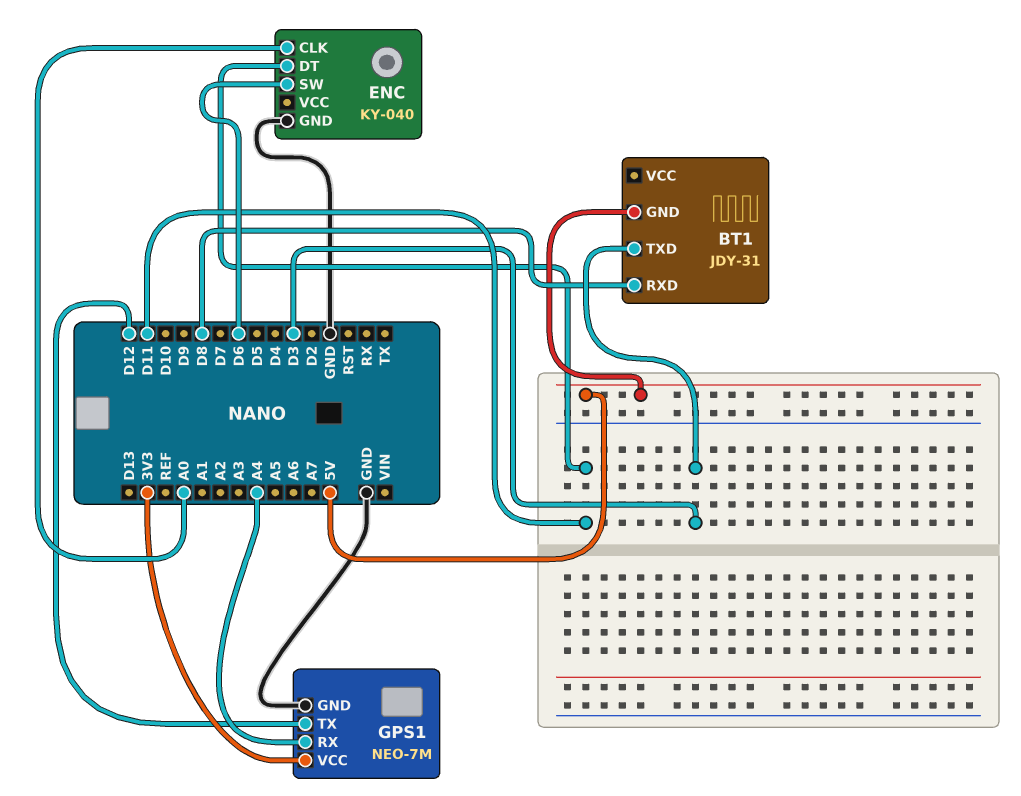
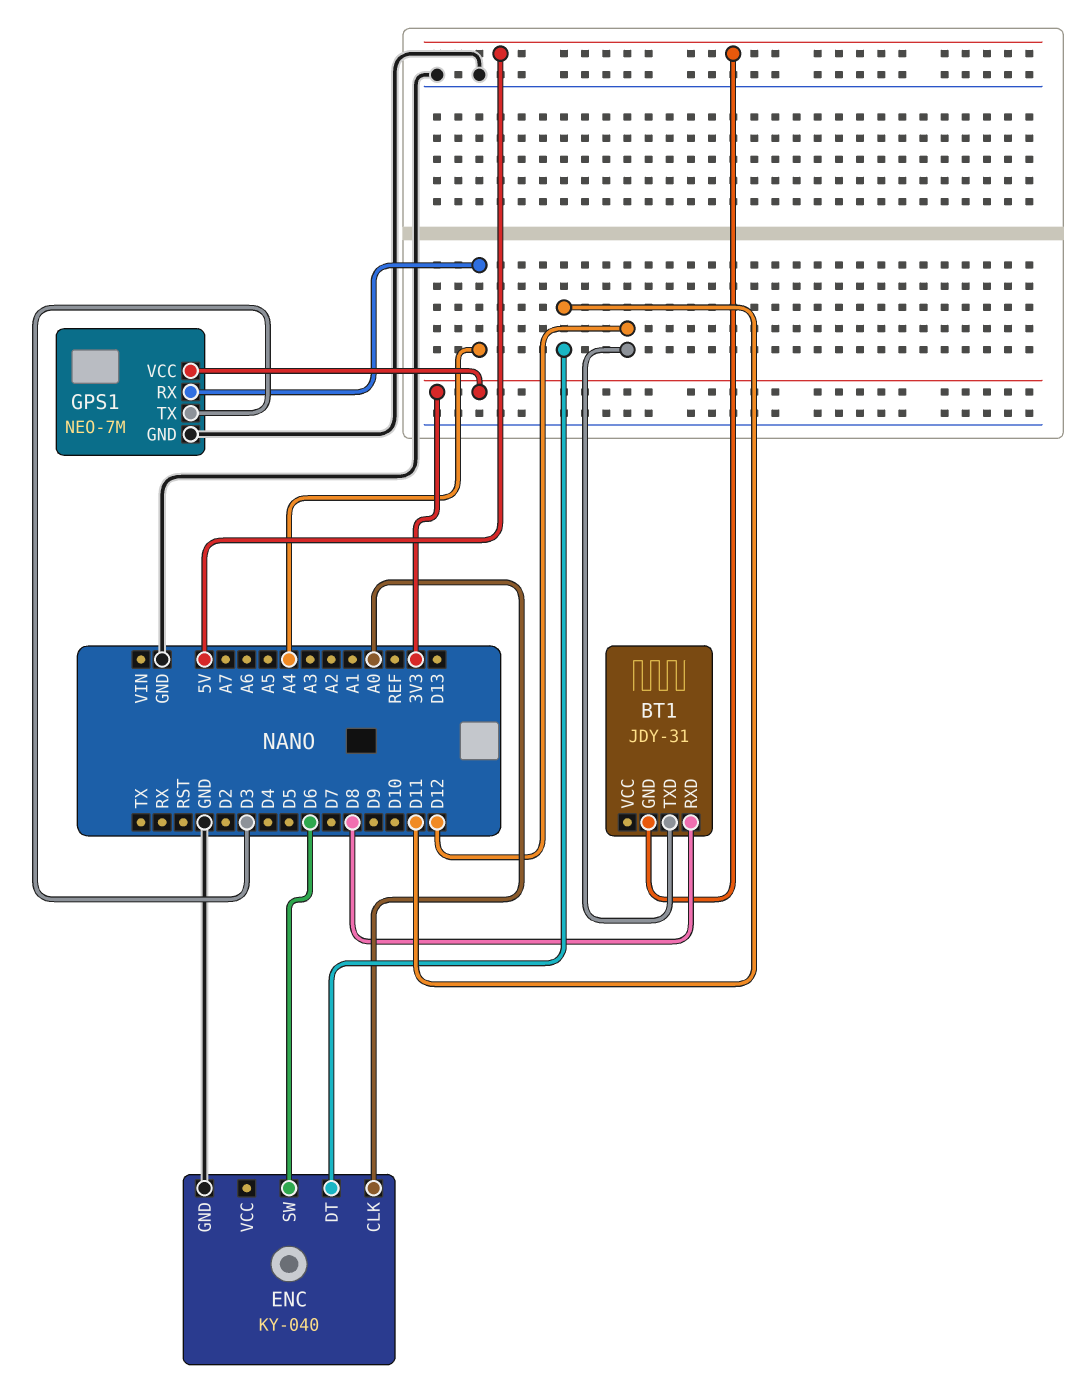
BT1 pin TXD: D3 -> D12
GPS1 pin TX: D12 -> D3

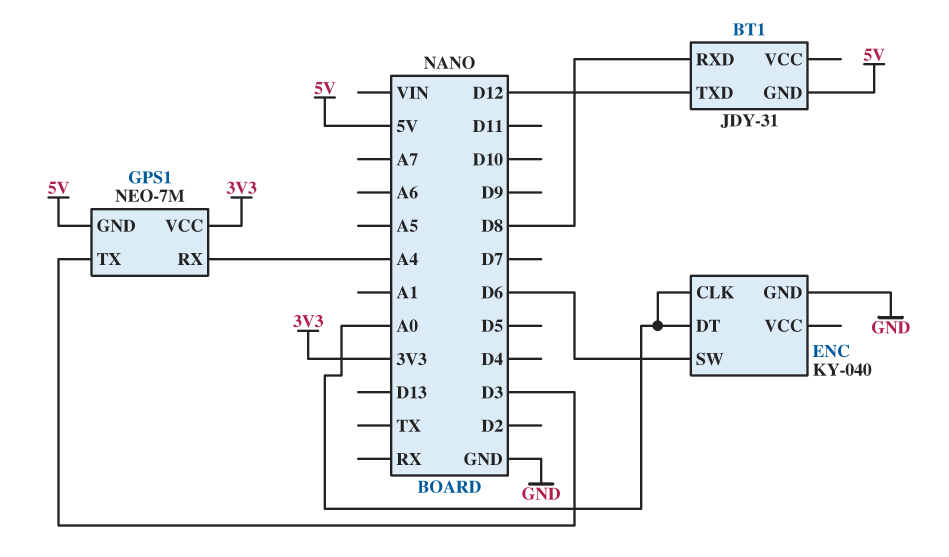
ENC pin DT: D11 -> A0
GPS1 pin GND: GND -> 5V

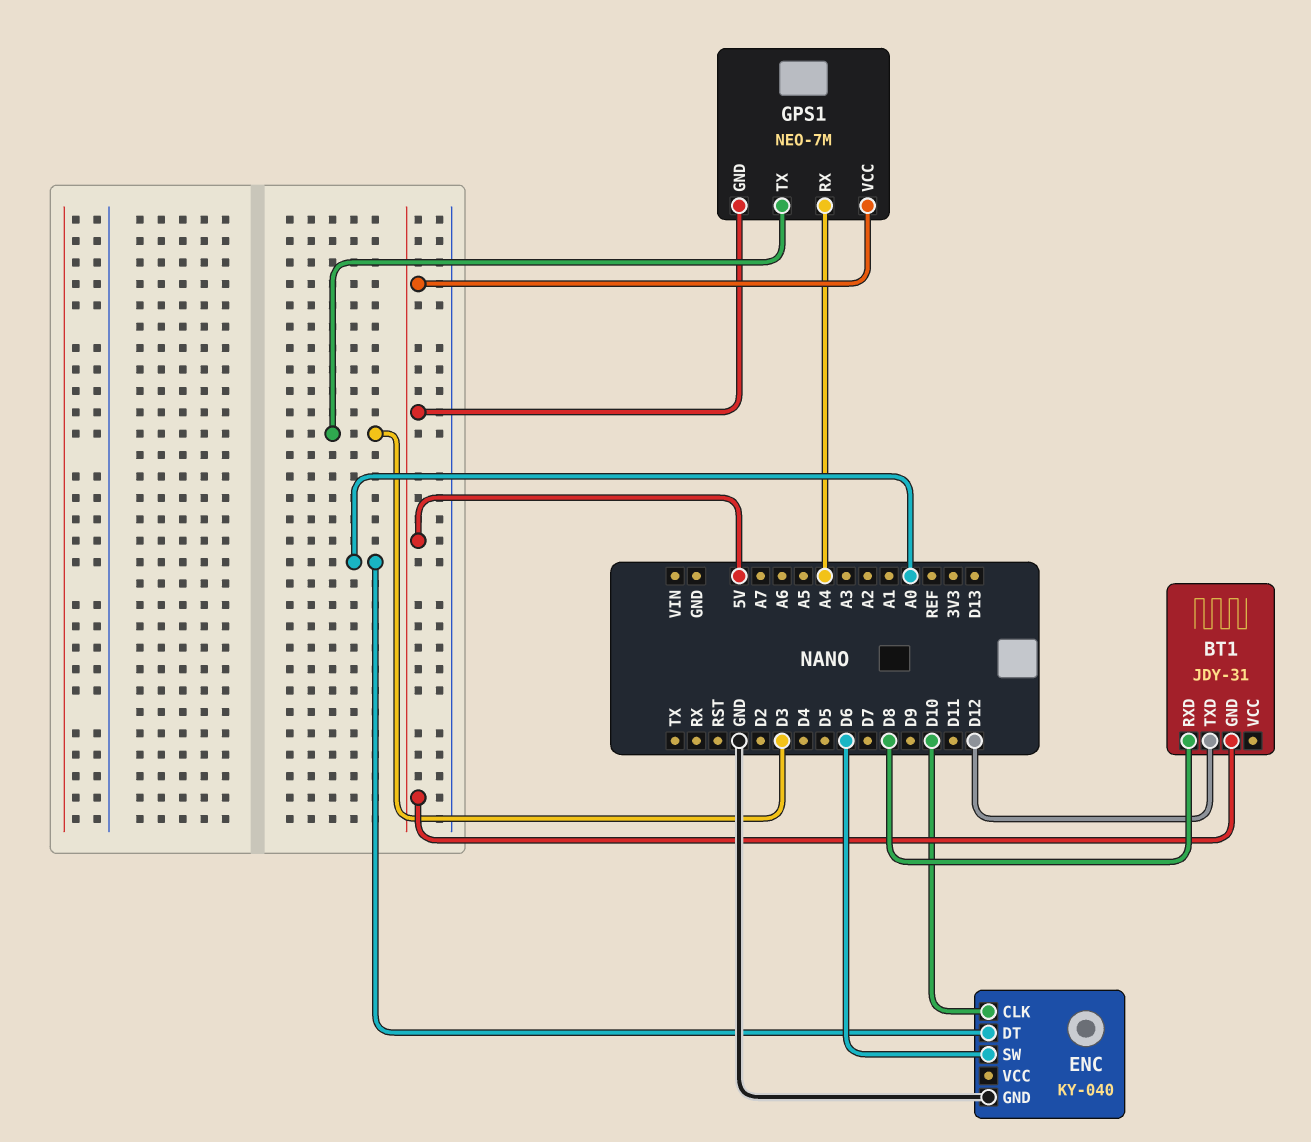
ENC pin CLK: A0 -> D10
GPS1 pin VCC: 3V3 -> 5V

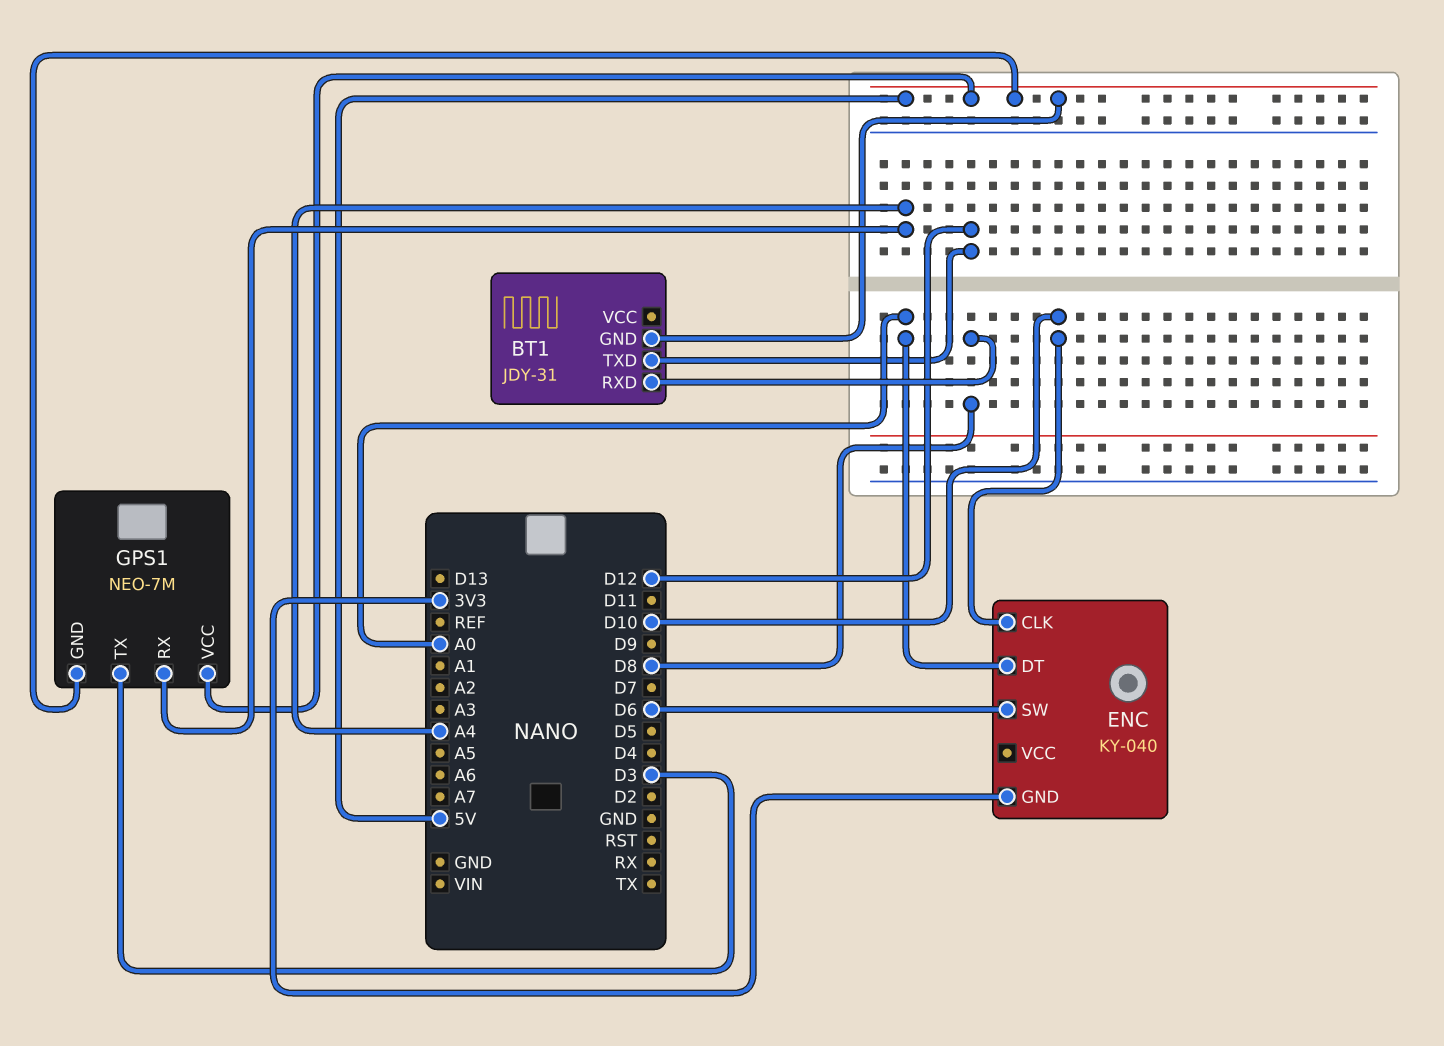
ENC pin GND: GND -> 3V3

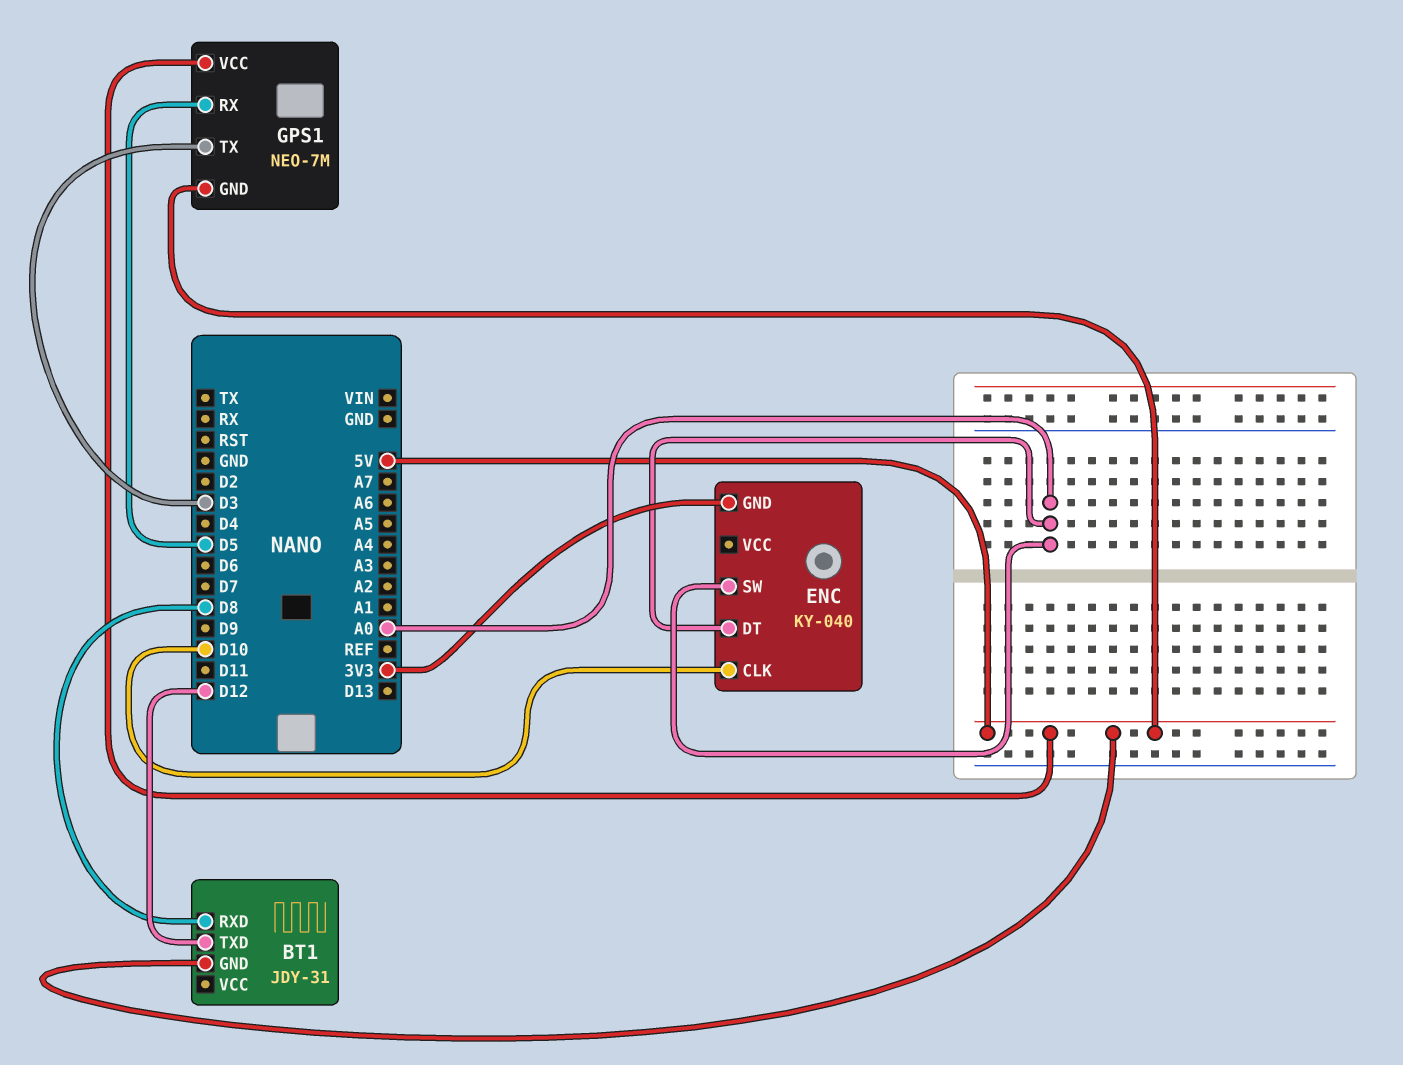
ENC pin SW: D6 -> A0
GPS1 pin RX: A4 -> D5

